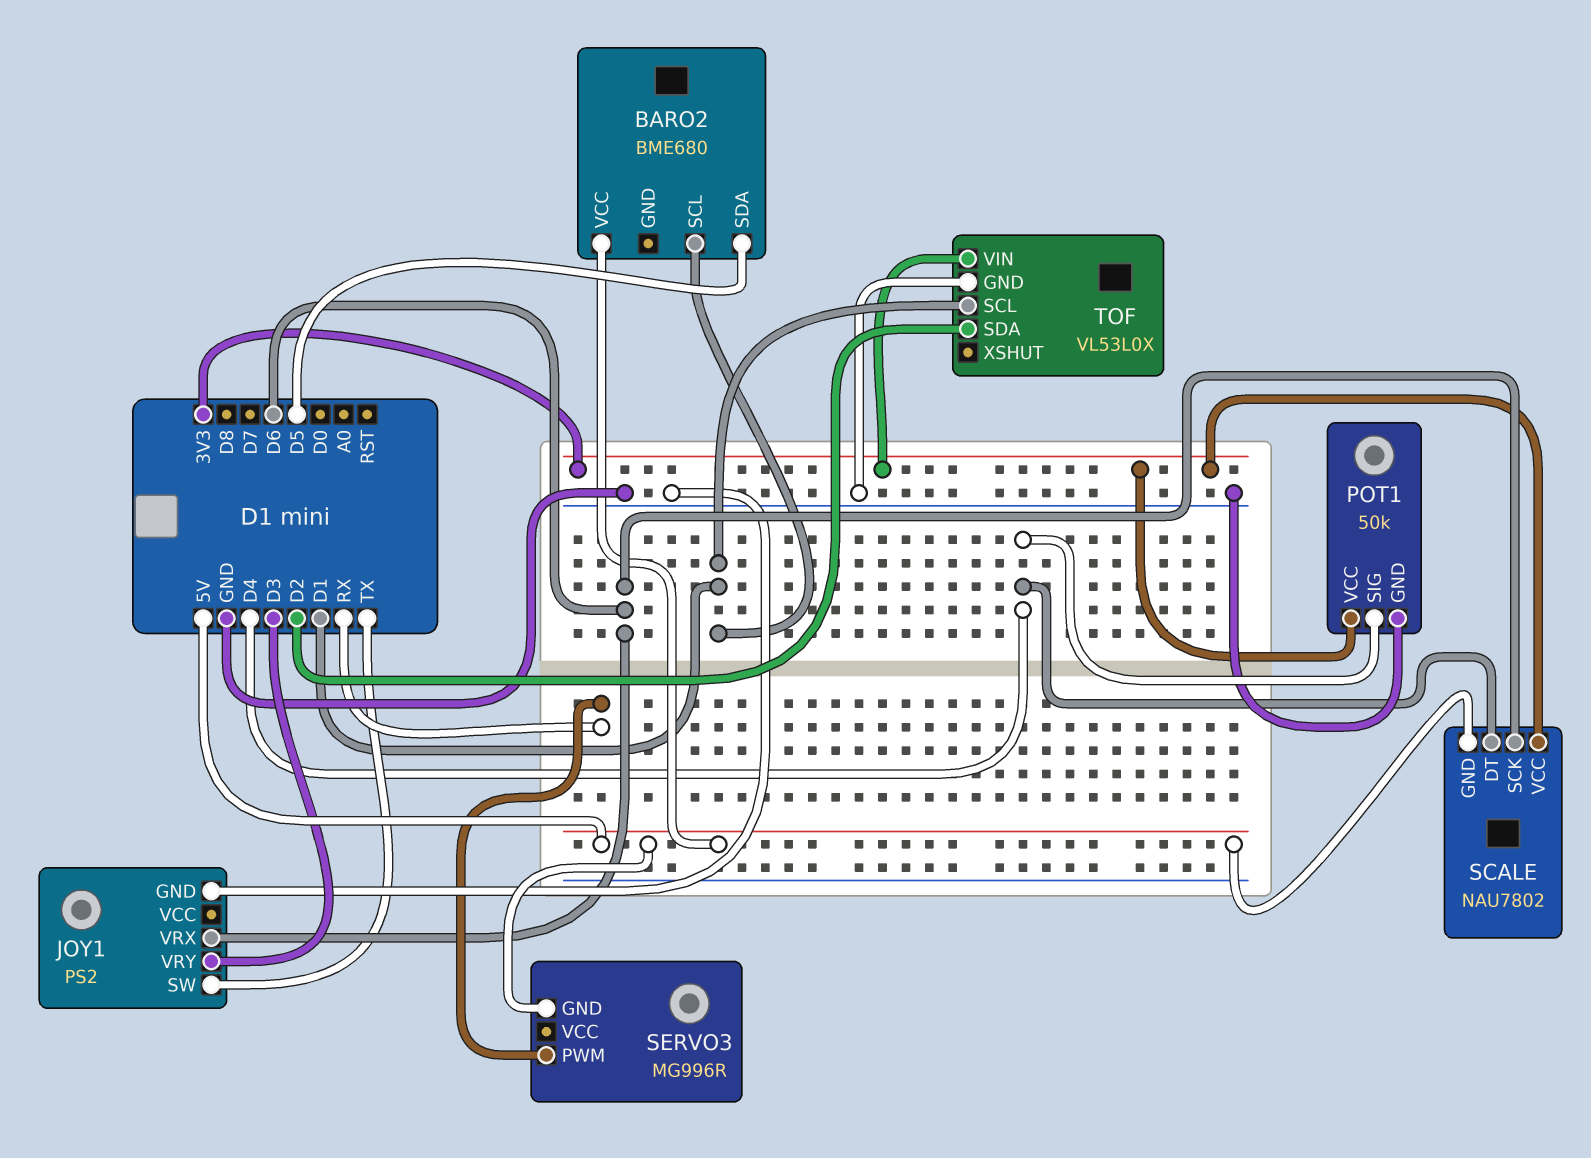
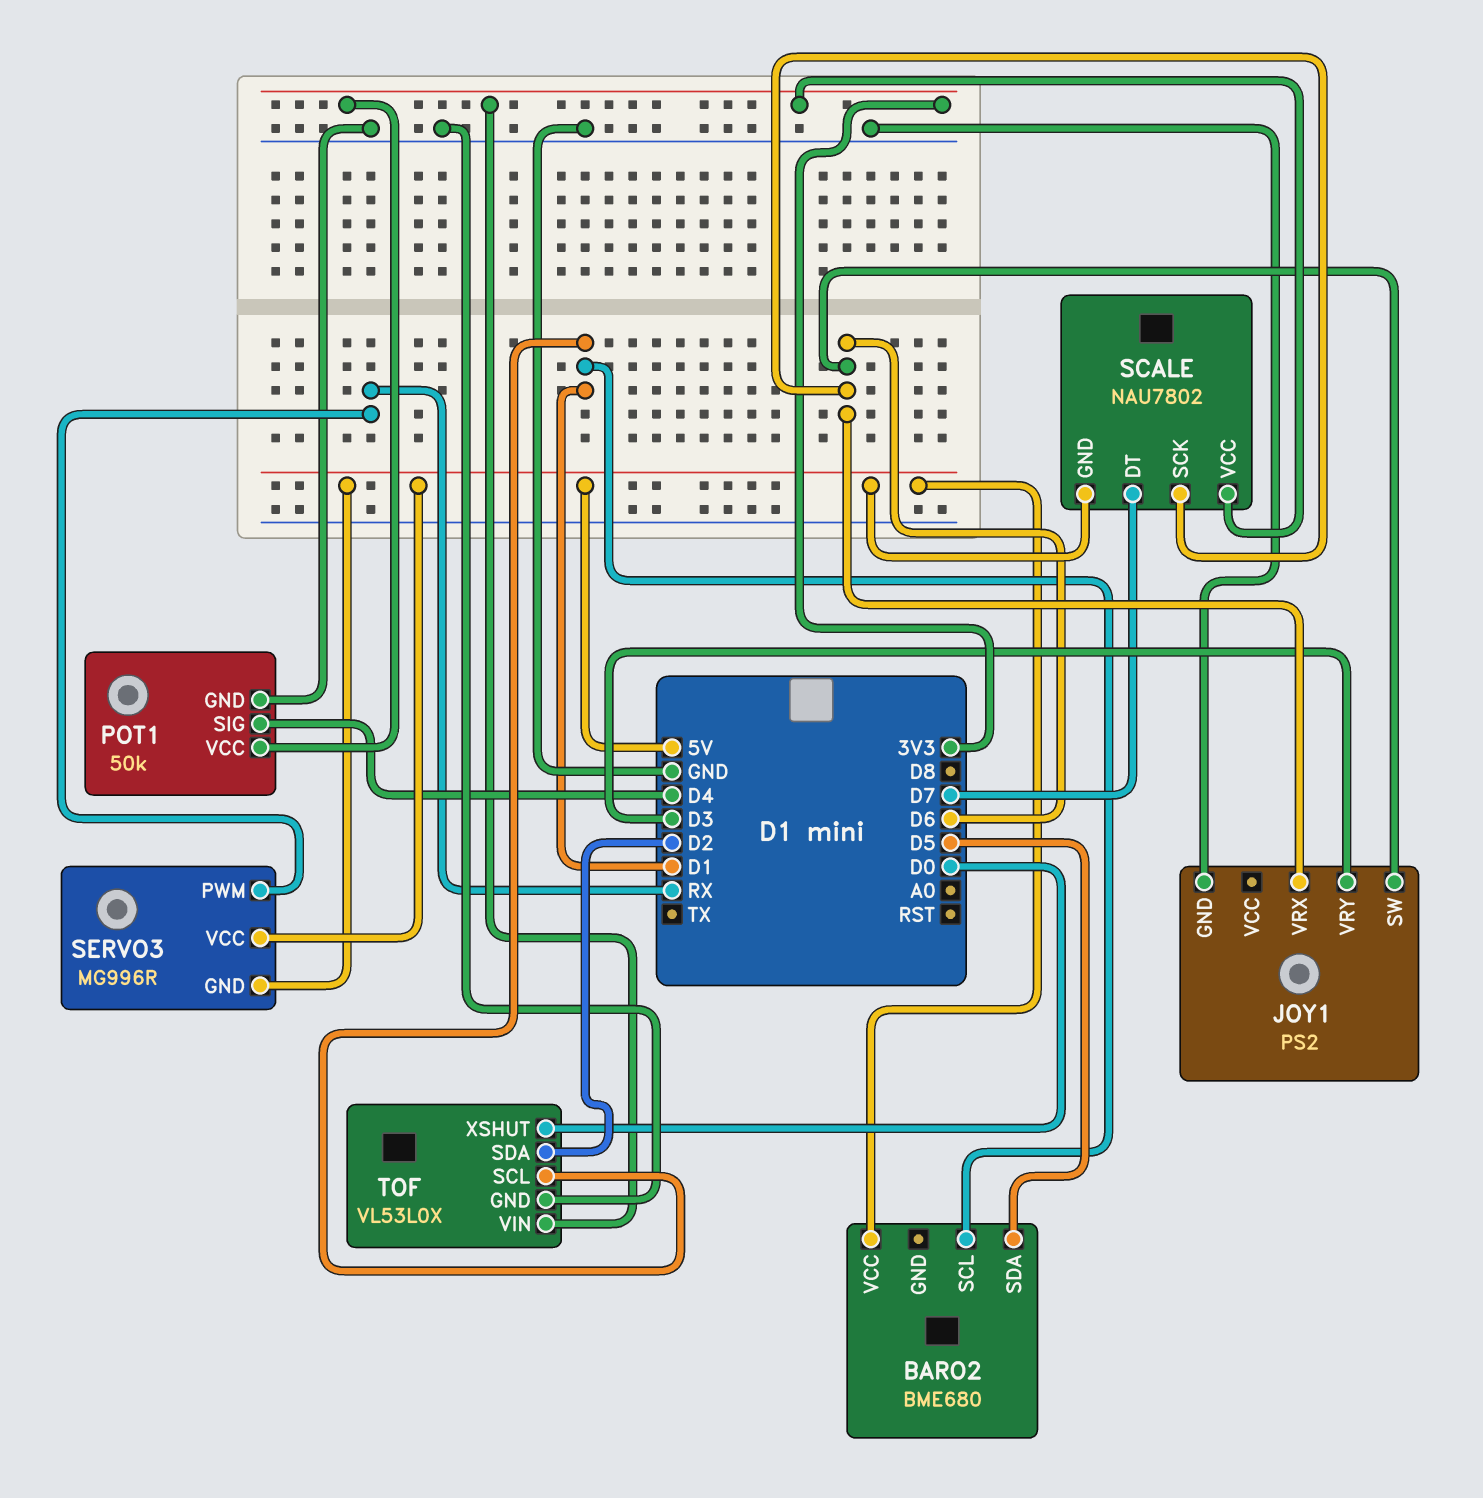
JOY1 pin SW: TX -> D6
SCALE pin DT: D4 -> D7
SERVO3 pin VCC: none -> 5V
TOF pin XSHUT: none -> D0

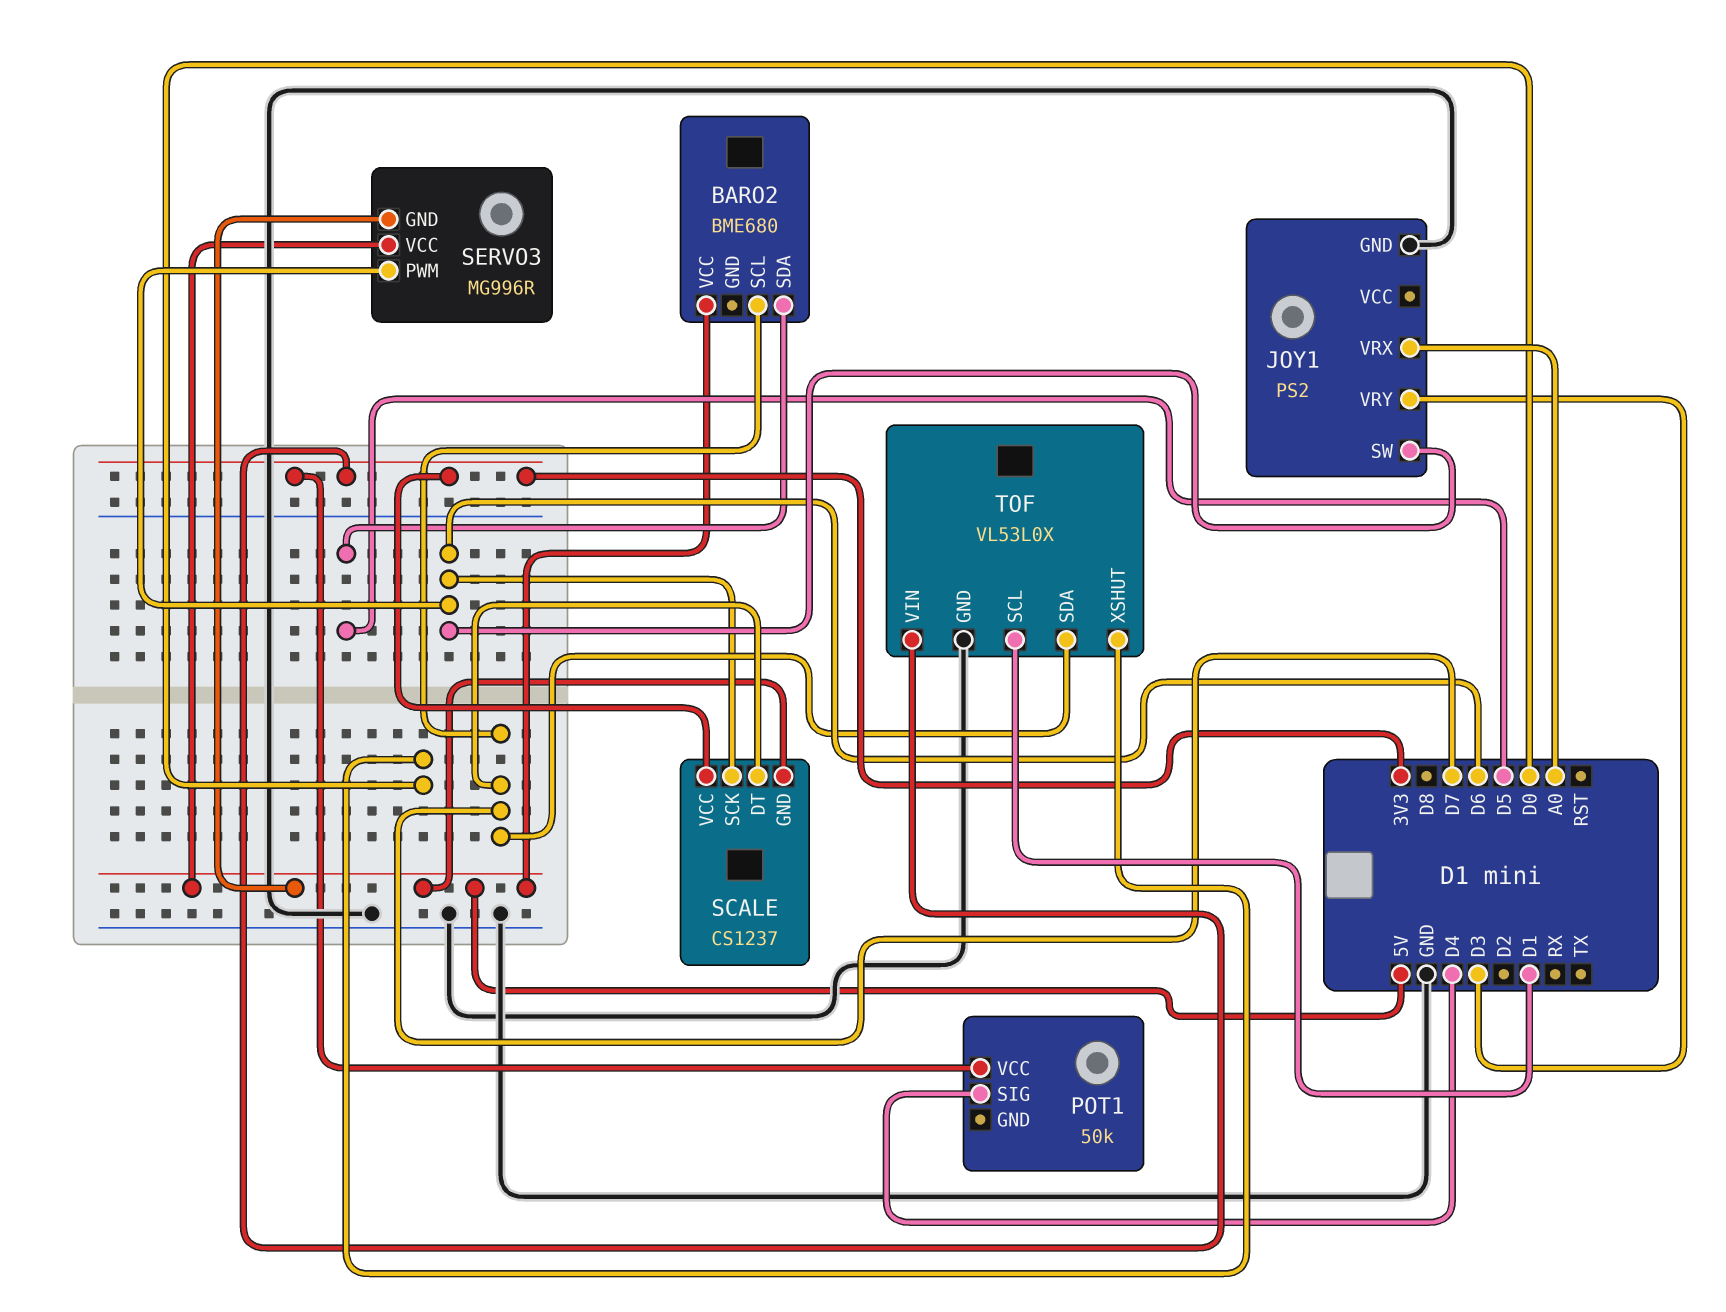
BARO2 pin SCL: D1 -> D7
JOY1 pin VRX: D6 -> A0
POT1 pin GND: GND -> none
SCALE: NAU7802 -> CS1237
SERVO3 pin PWM: RX -> D6
TOF pin SDA: D2 -> D7

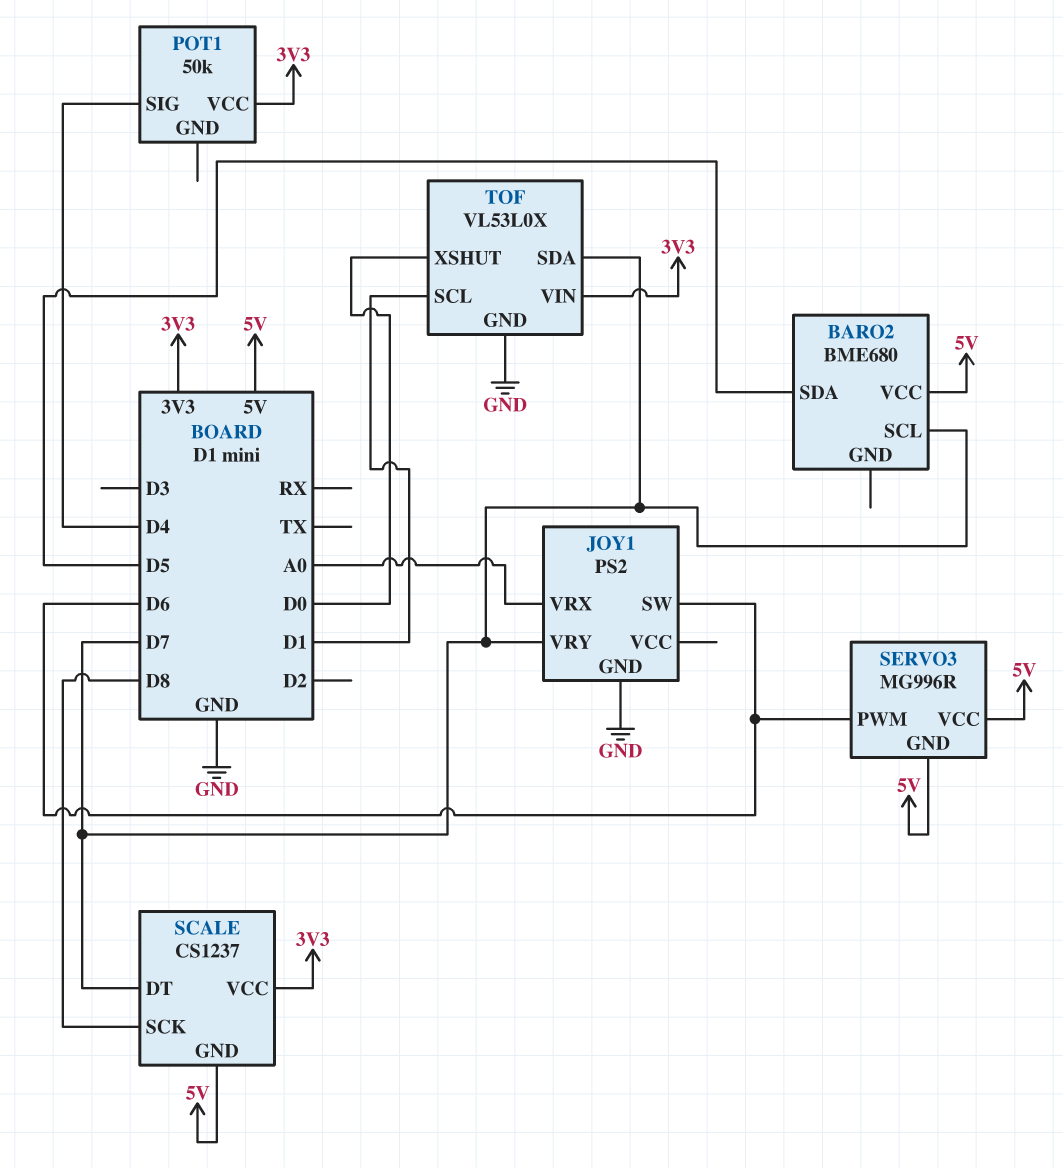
JOY1 pin VRY: D3 -> D7
SCALE pin SCK: D6 -> D8

